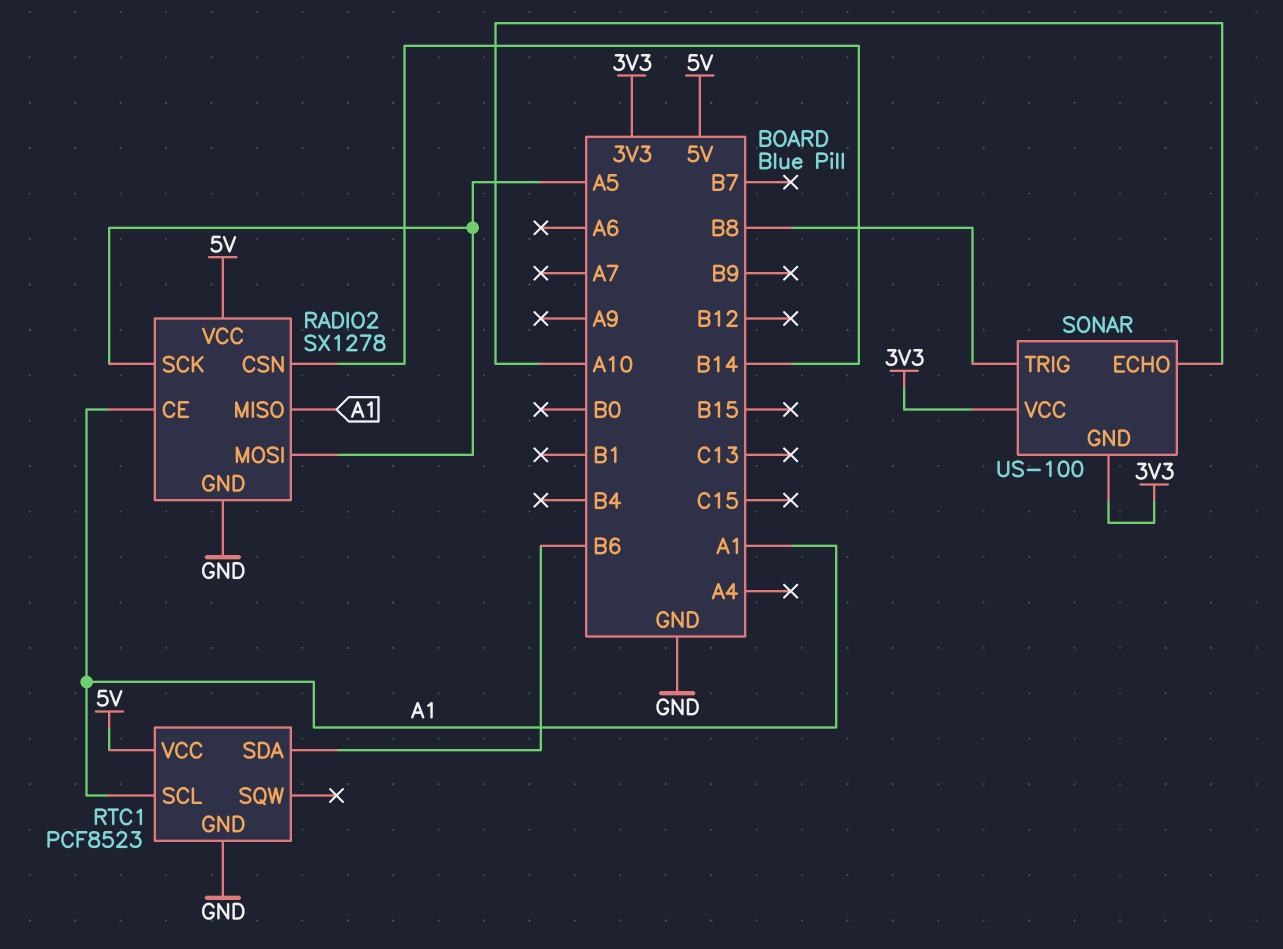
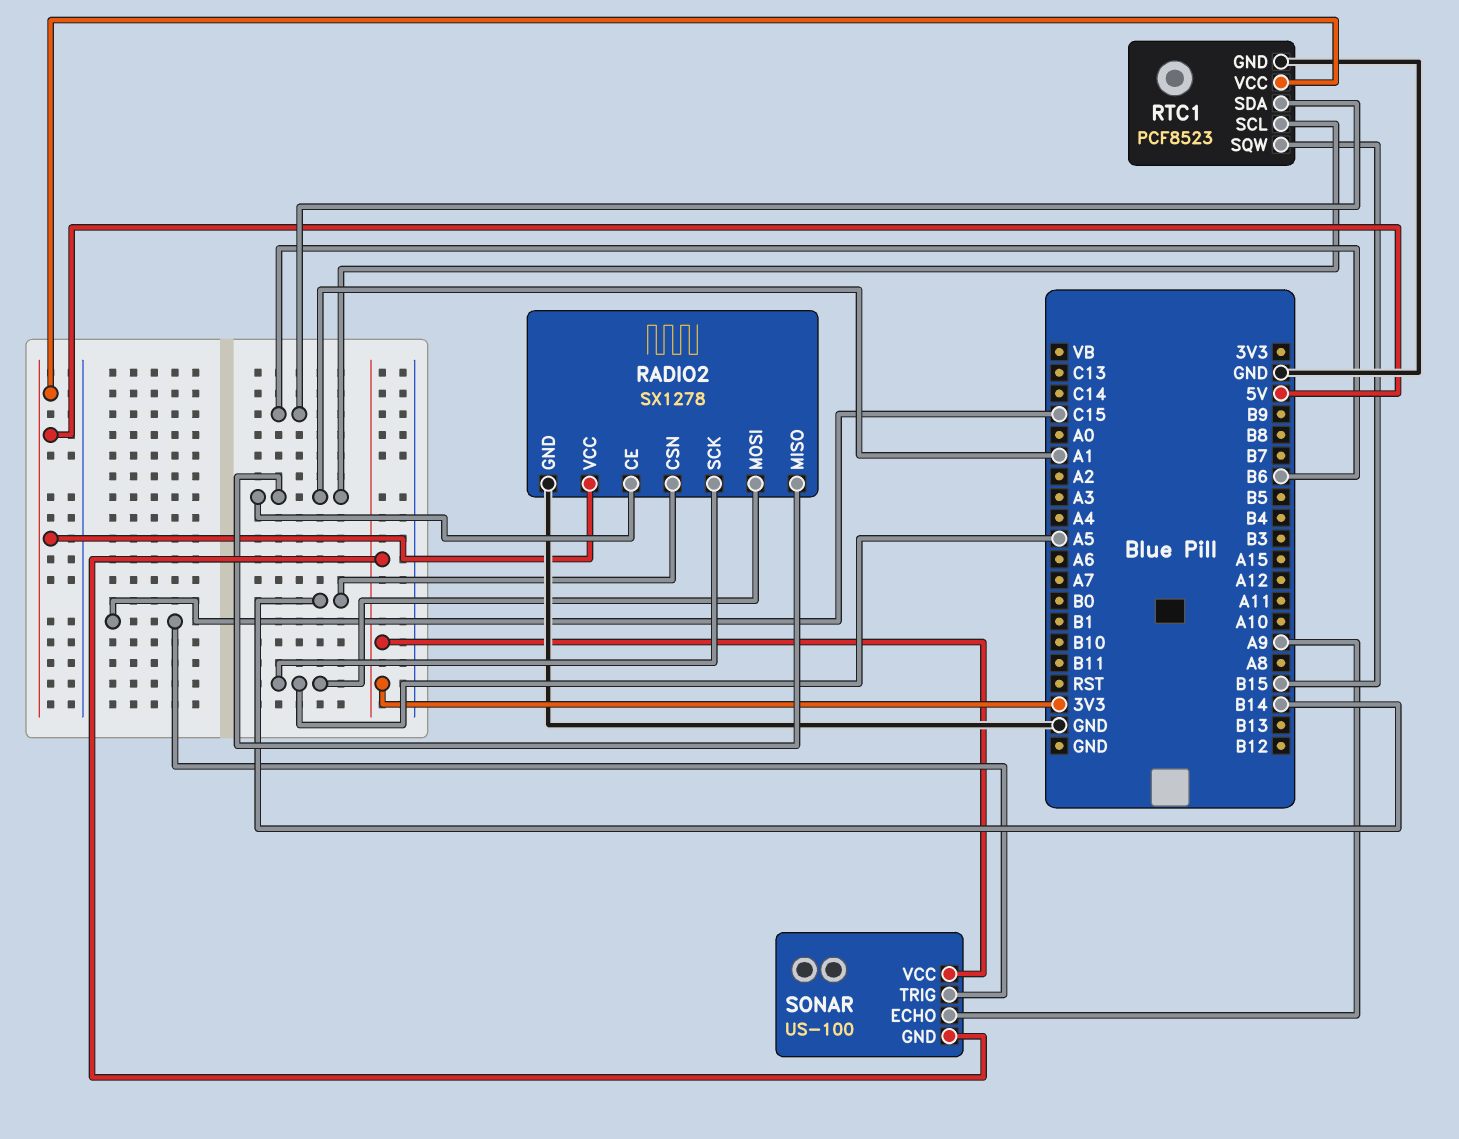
RTC1 pin SQW: none -> B15
SONAR pin ECHO: A10 -> A9
SONAR pin TRIG: B8 -> C15

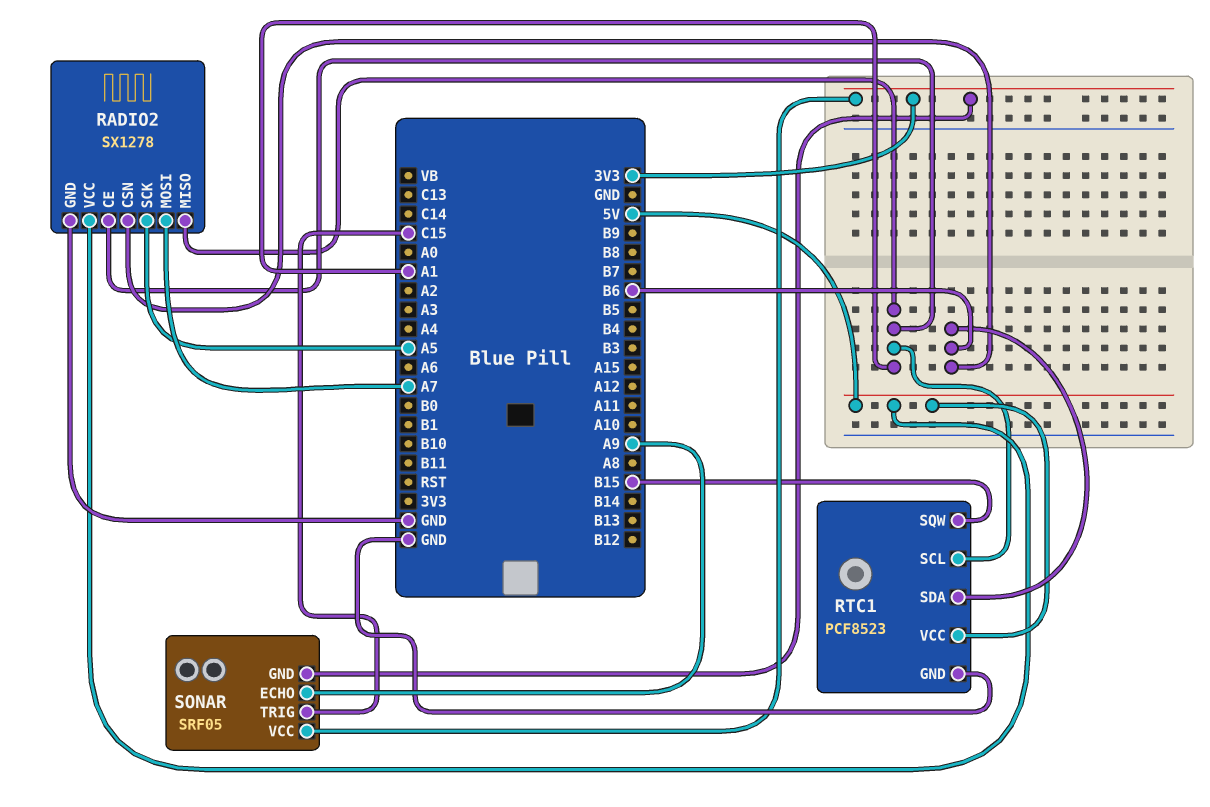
RADIO2 pin CSN: B14 -> B6
RADIO2 pin MOSI: A5 -> A7
SONAR: US-100 -> SRF05

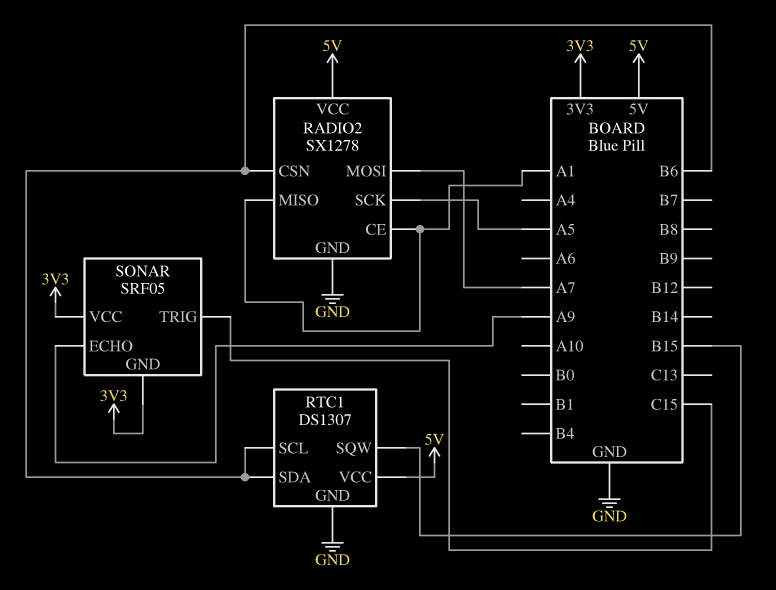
RTC1: PCF8523 -> DS1307
RTC1 pin SCL: A1 -> B6

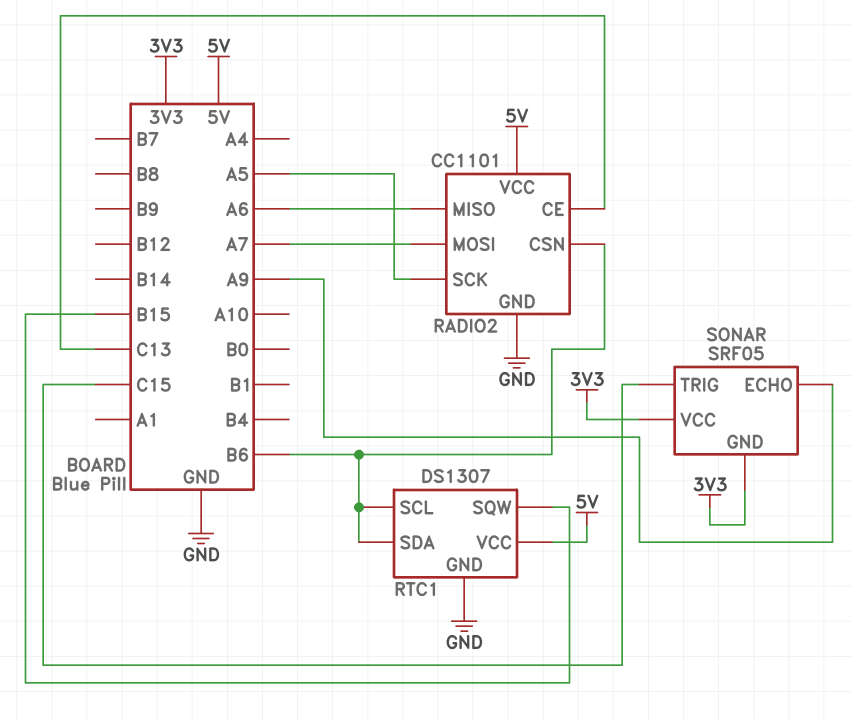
RADIO2: SX1278 -> CC1101
RADIO2 pin CE: A1 -> C13
RADIO2 pin MISO: A1 -> A6

